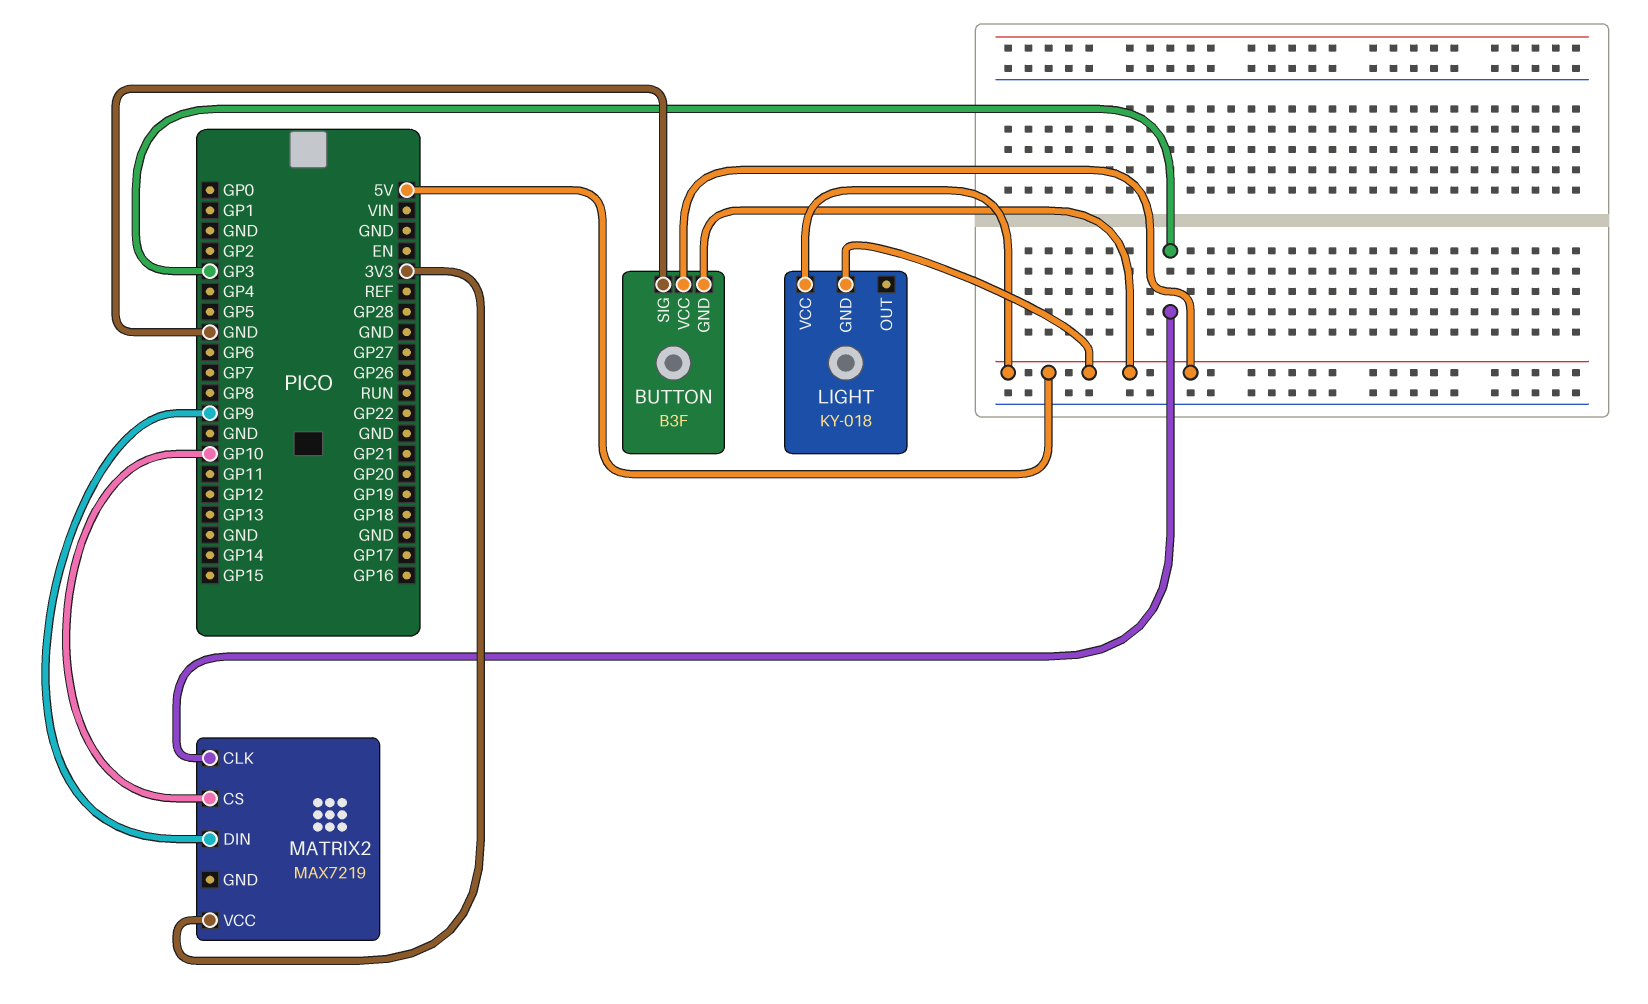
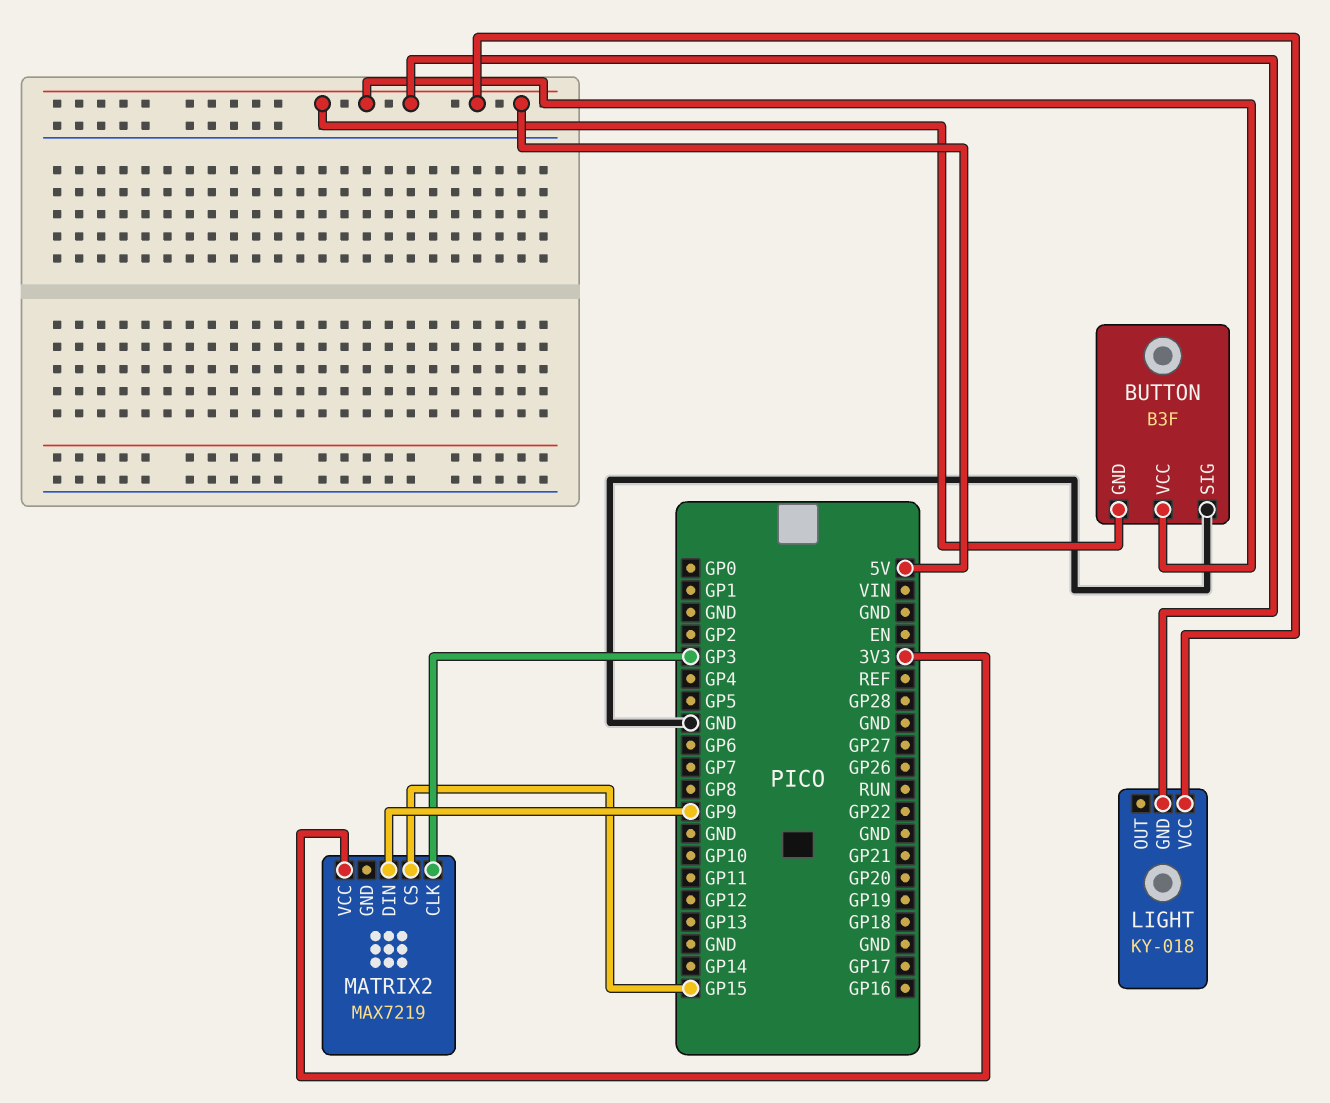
MATRIX2 pin CS: GP10 -> GP15

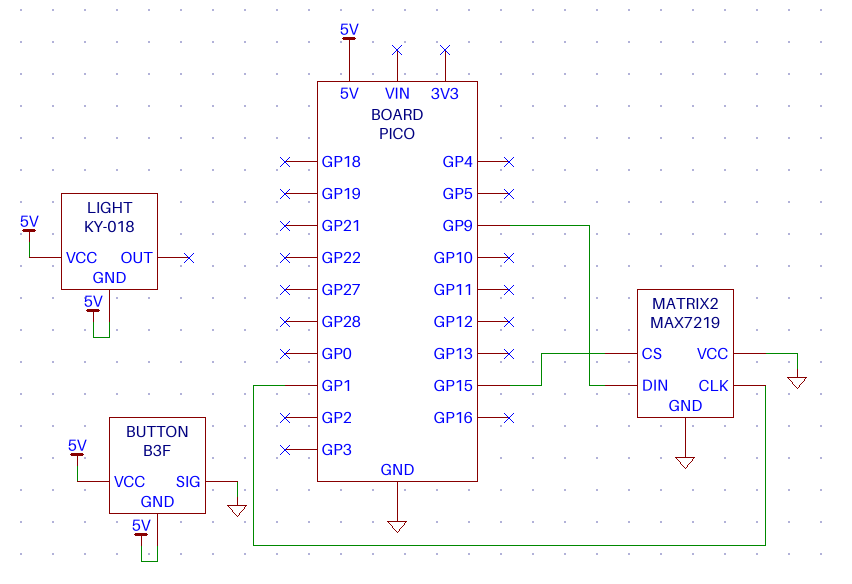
MATRIX2 pin CLK: GP3 -> GP1
MATRIX2 pin GND: none -> GND
MATRIX2 pin VCC: 3V3 -> GND

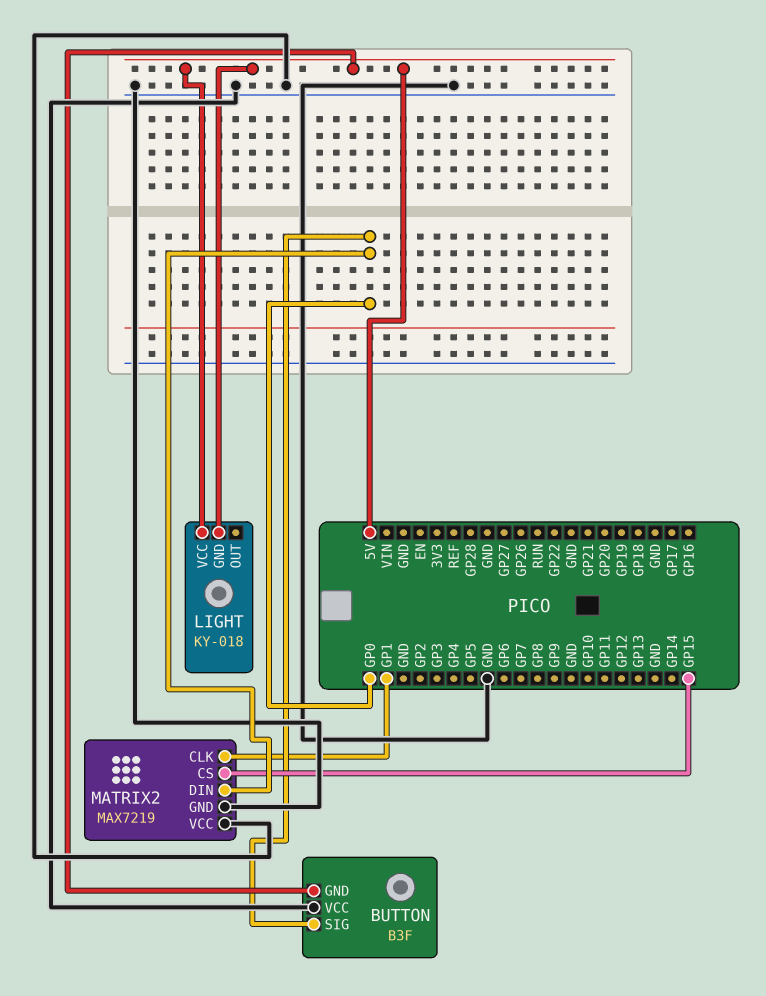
BUTTON pin SIG: GND -> GP0
BUTTON pin VCC: 5V -> GND
MATRIX2 pin DIN: GP9 -> GP0

